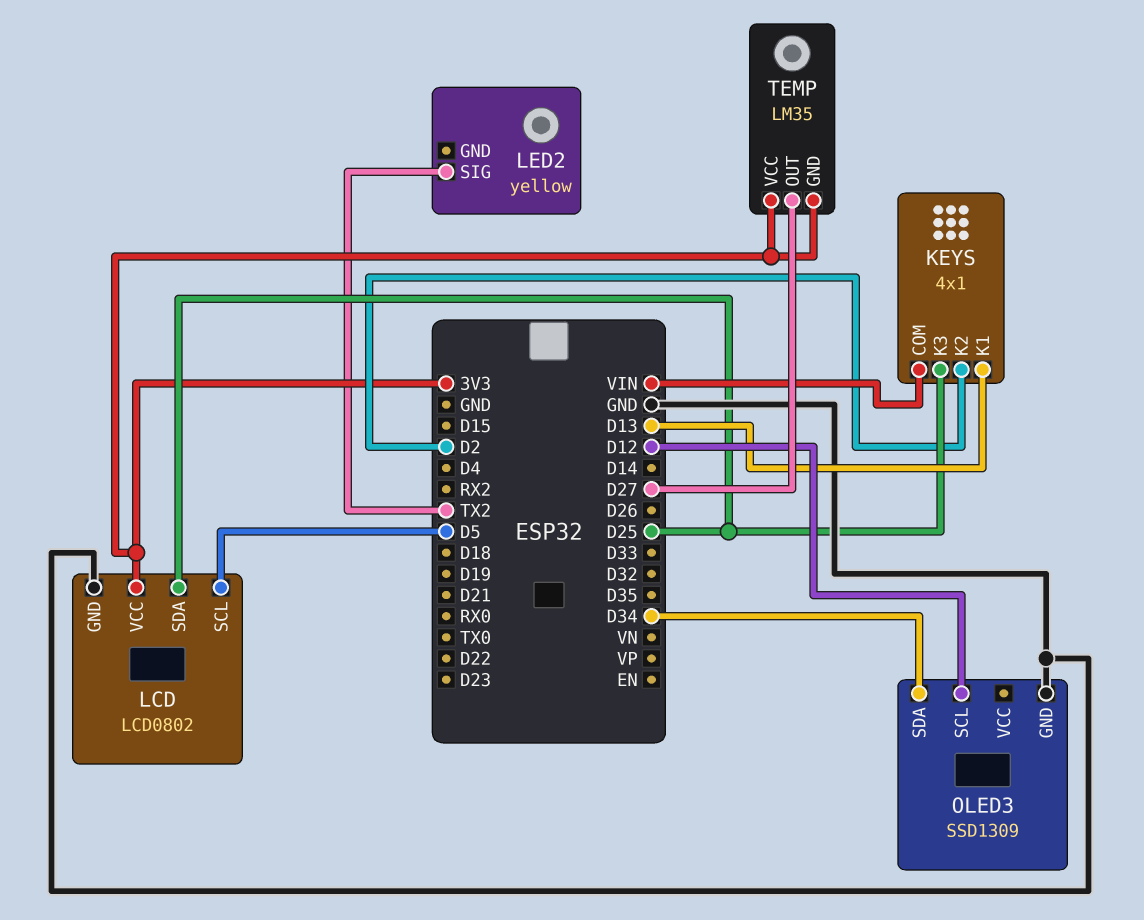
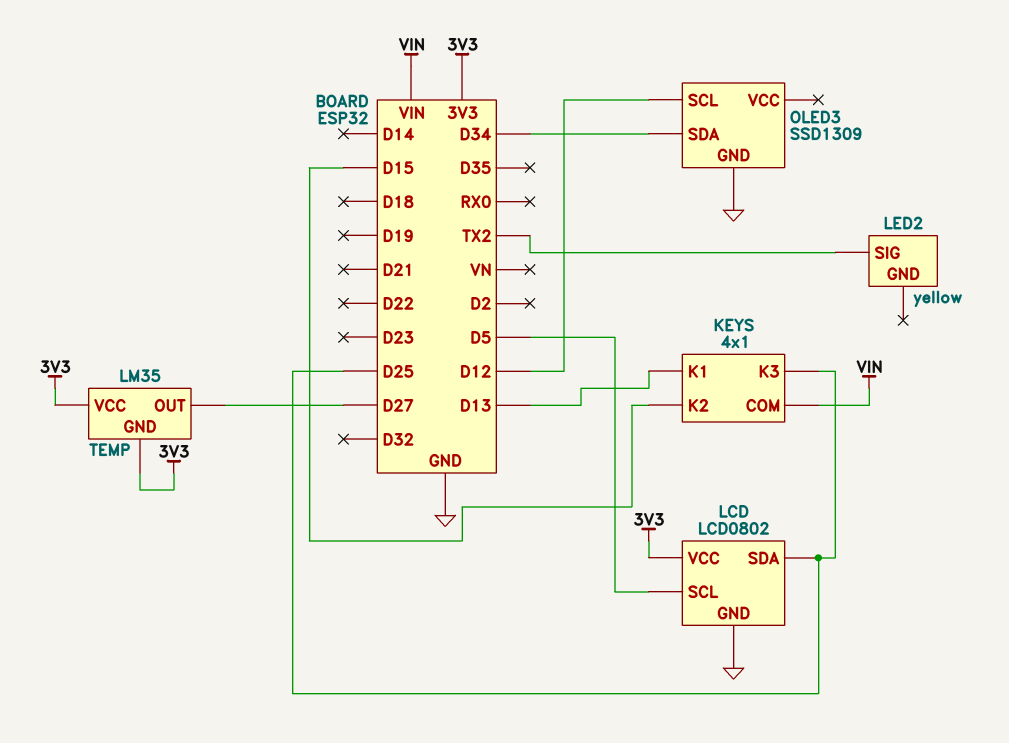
KEYS pin K2: D2 -> D15

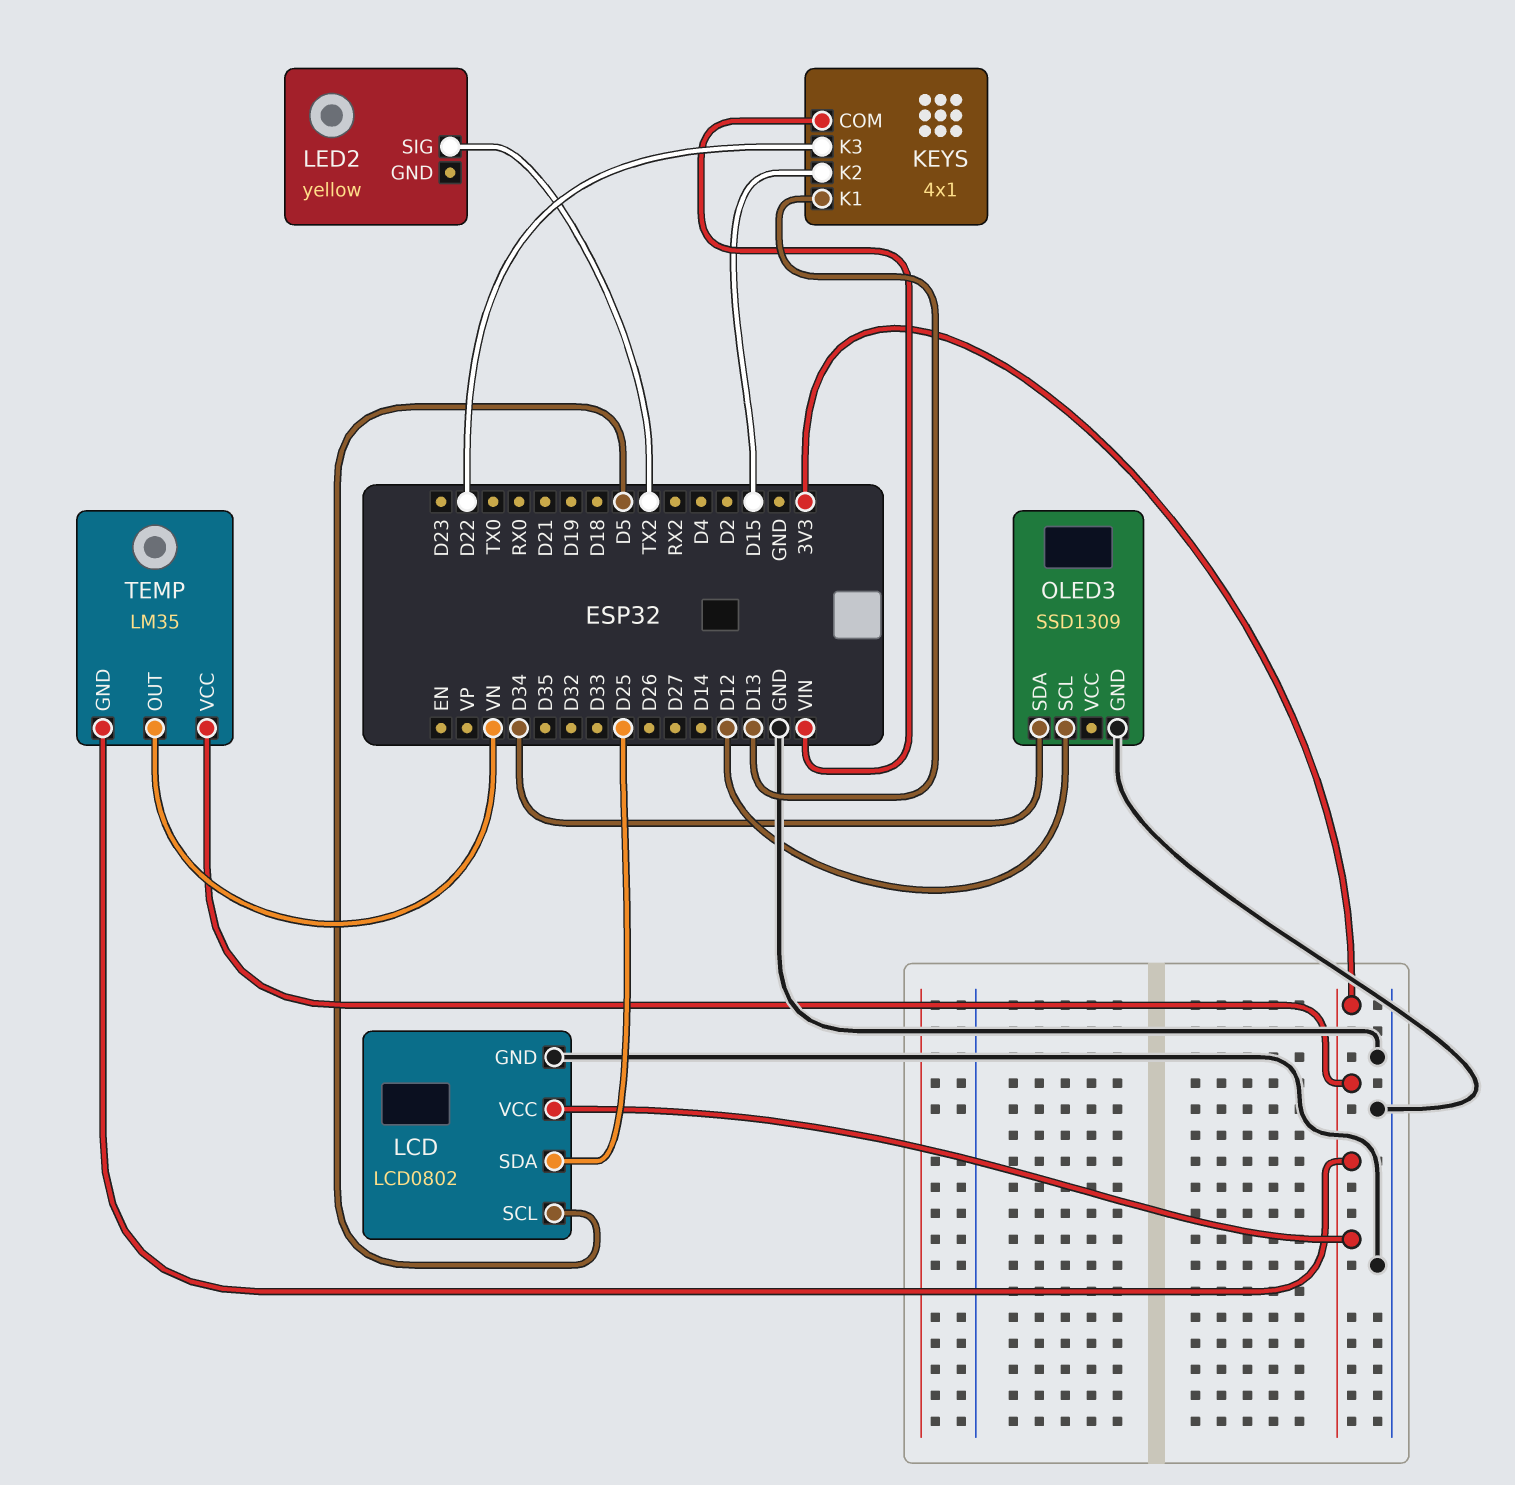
KEYS pin K3: D25 -> D22
TEMP pin OUT: D27 -> VN

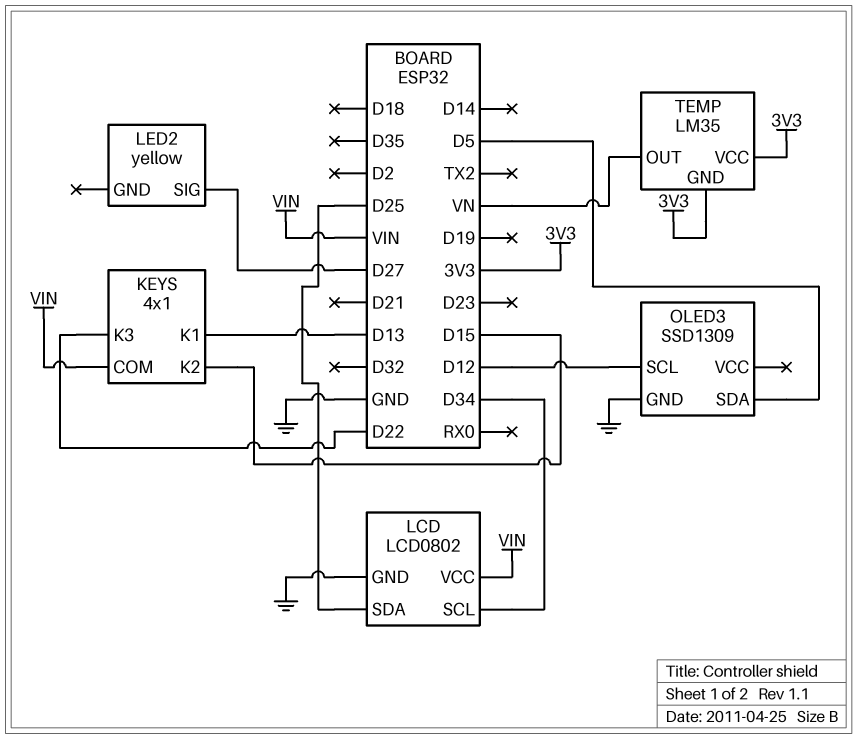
LCD pin SCL: D5 -> D34
LCD pin VCC: 3V3 -> VIN
LED2 pin SIG: TX2 -> D27
OLED3 pin SDA: D34 -> D5

